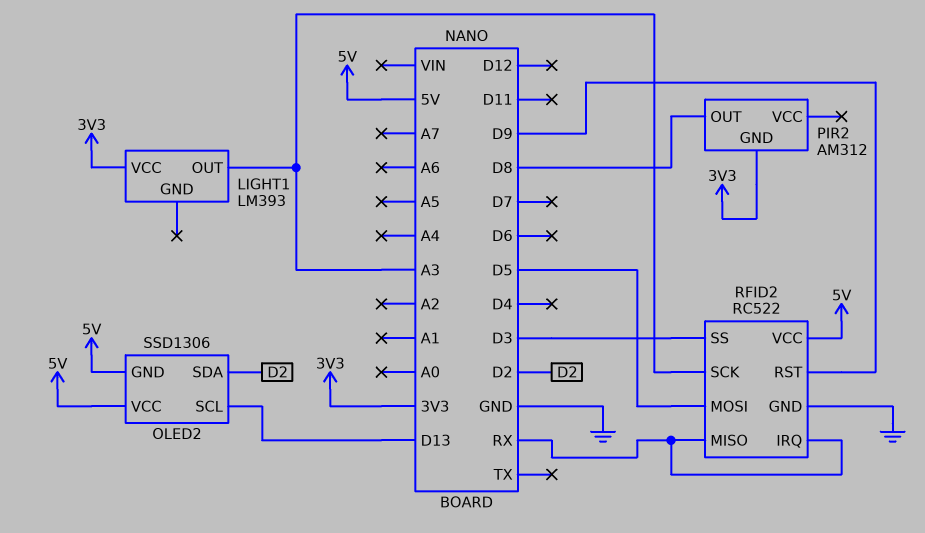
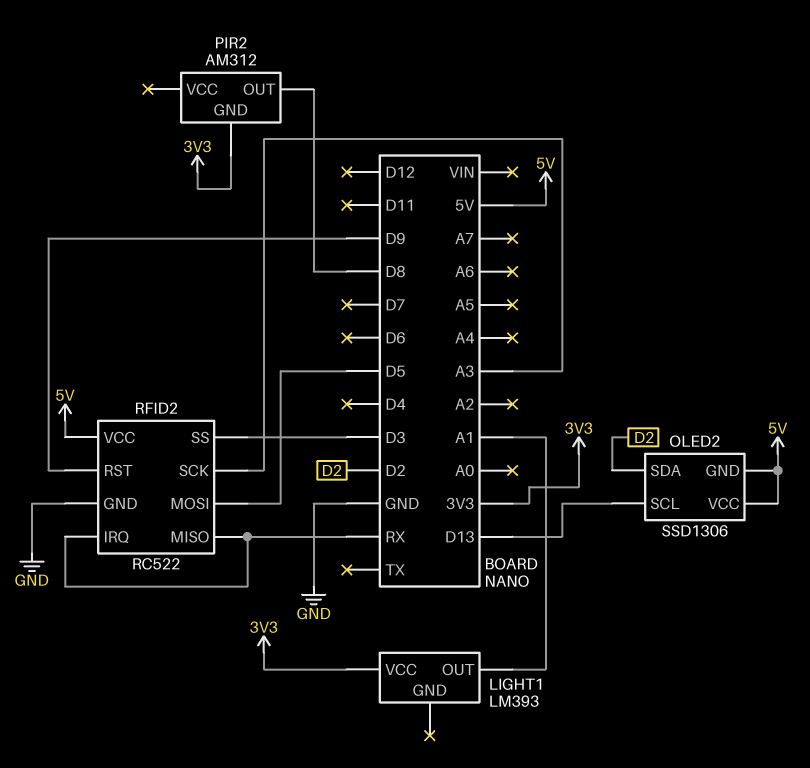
LIGHT1 pin OUT: A3 -> A1

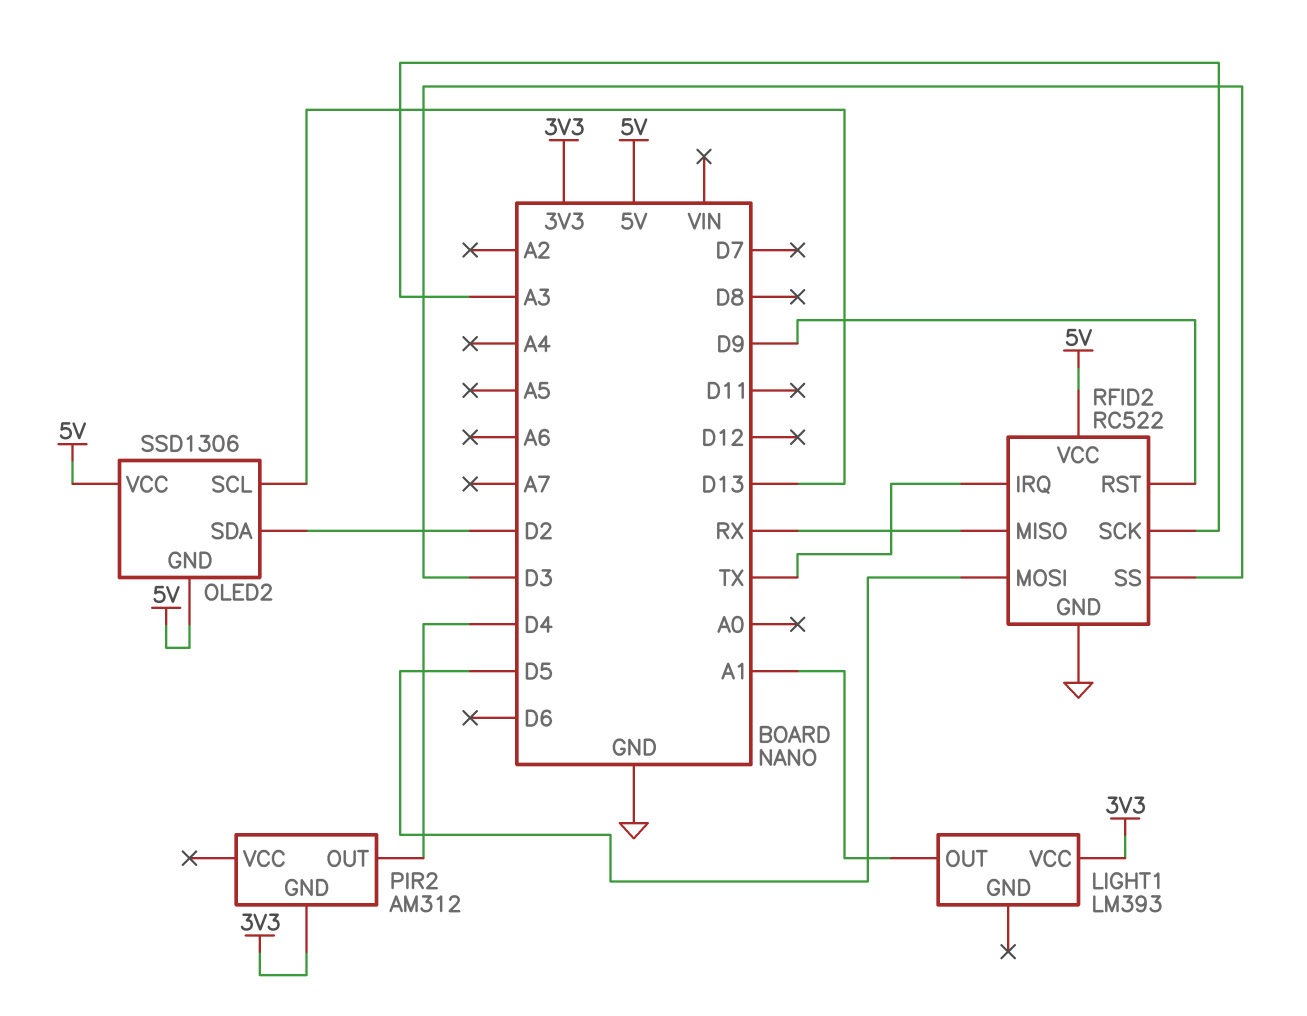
PIR2 pin OUT: D8 -> D4
RFID2 pin IRQ: RX -> TX

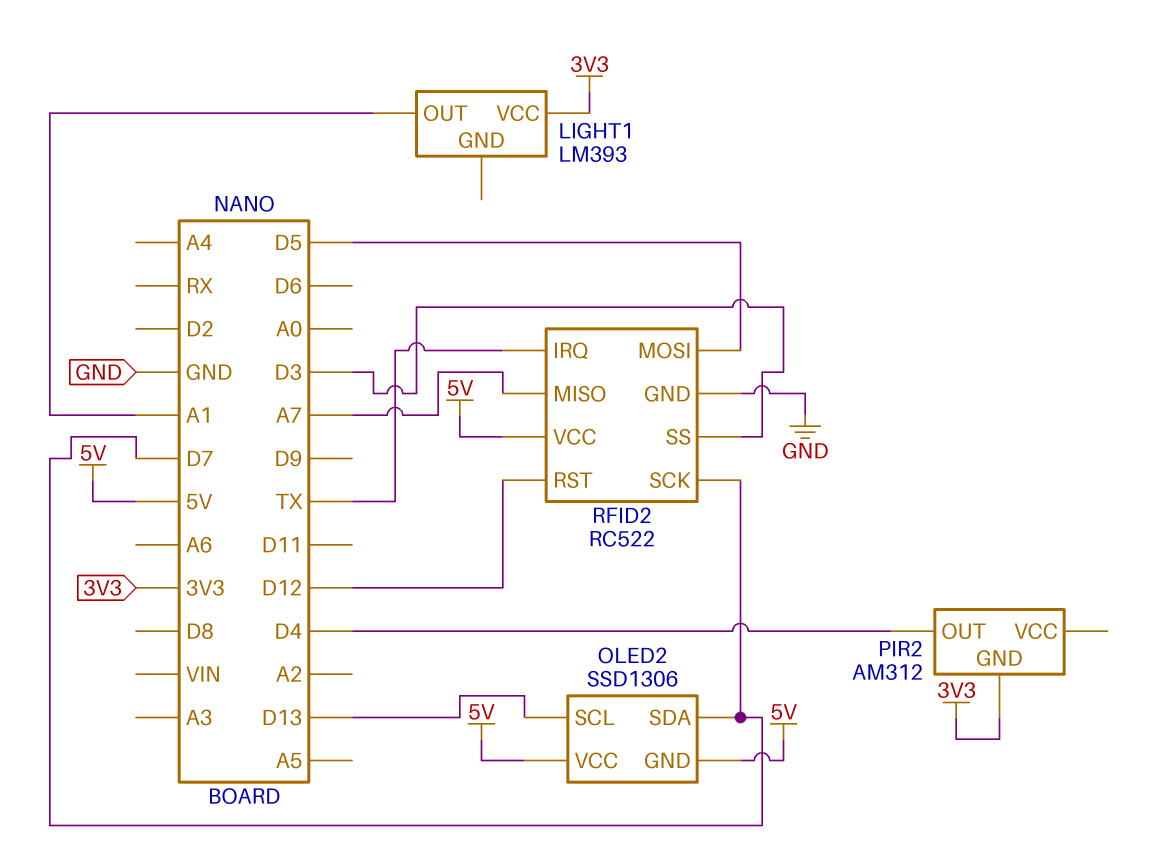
OLED2 pin SDA: D2 -> D7
RFID2 pin MISO: RX -> A7
RFID2 pin RST: D9 -> D12
RFID2 pin SCK: A3 -> D7

